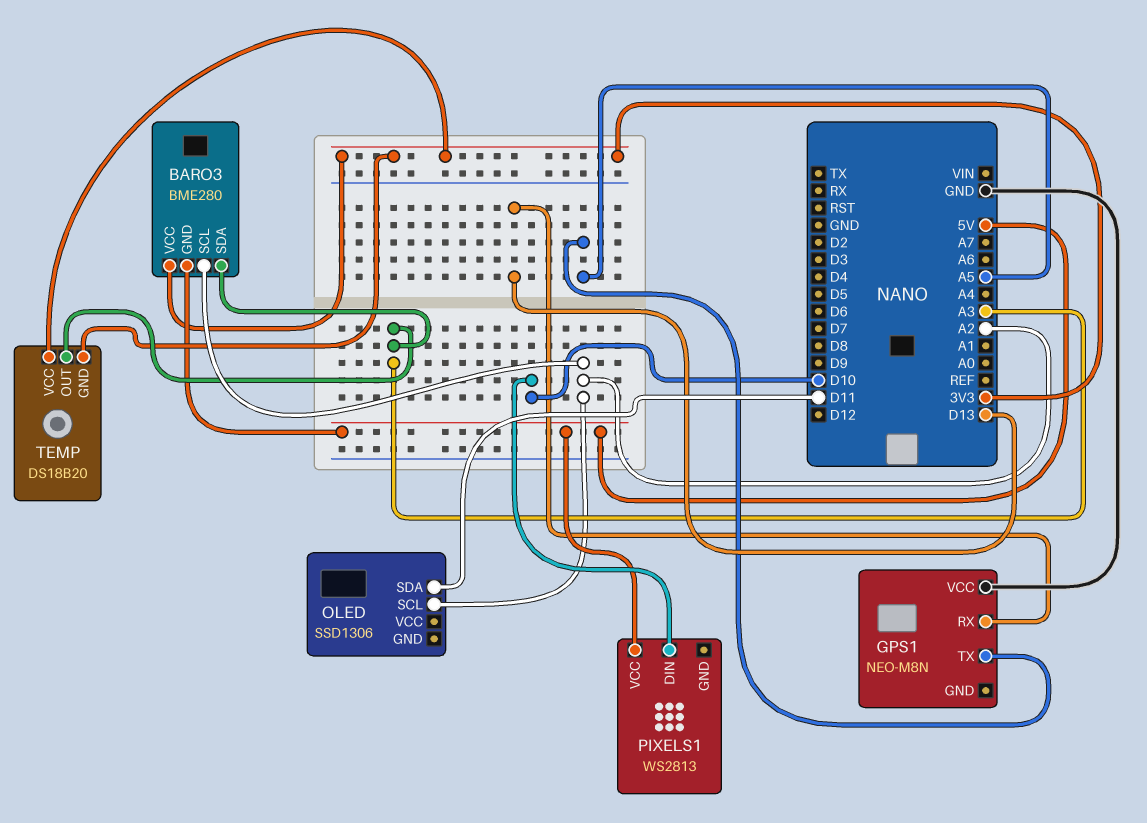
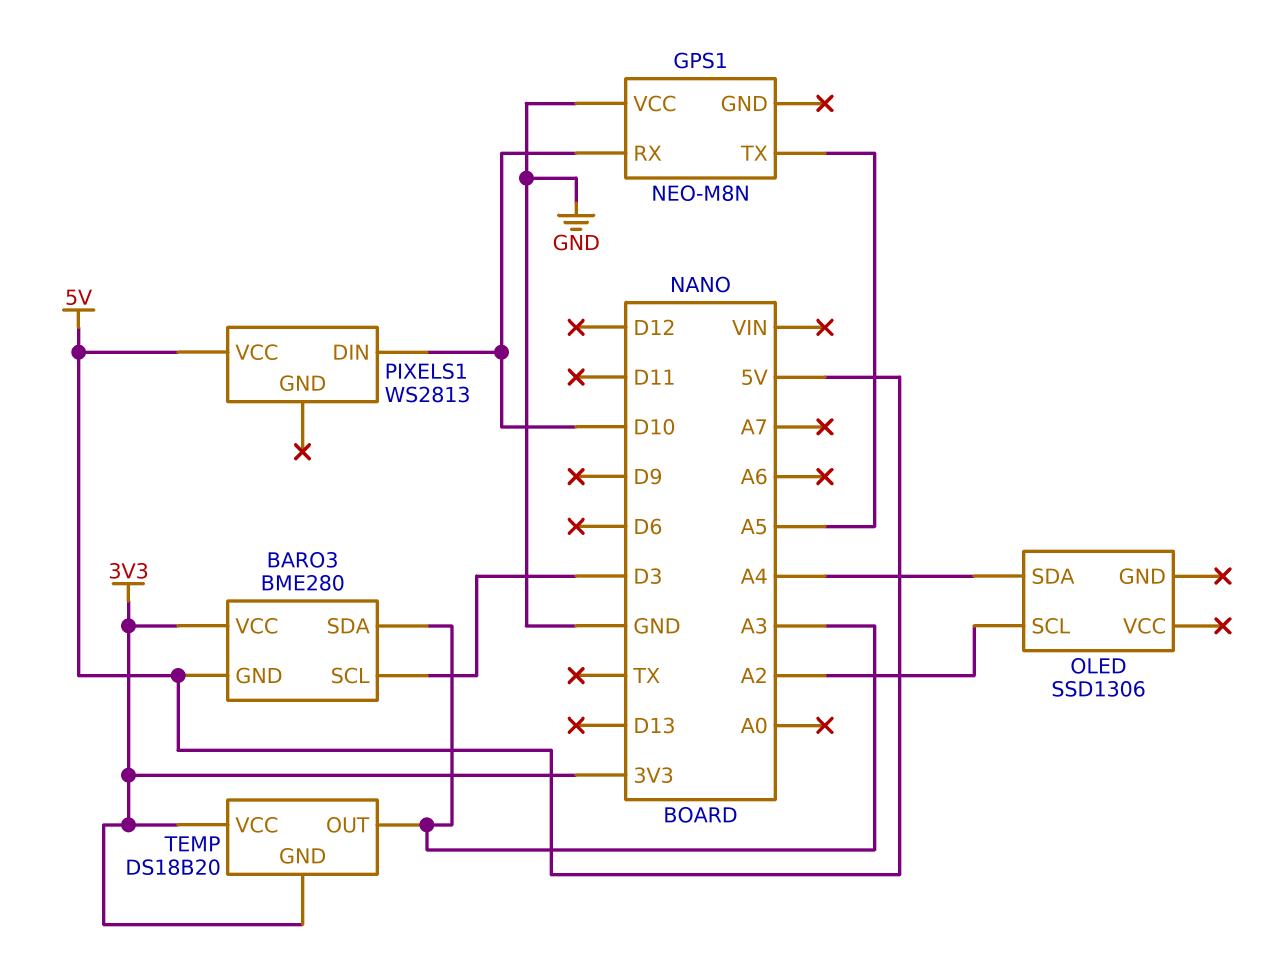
BARO3 pin SCL: A2 -> D3
GPS1 pin RX: D13 -> D10
OLED pin SDA: D11 -> A4

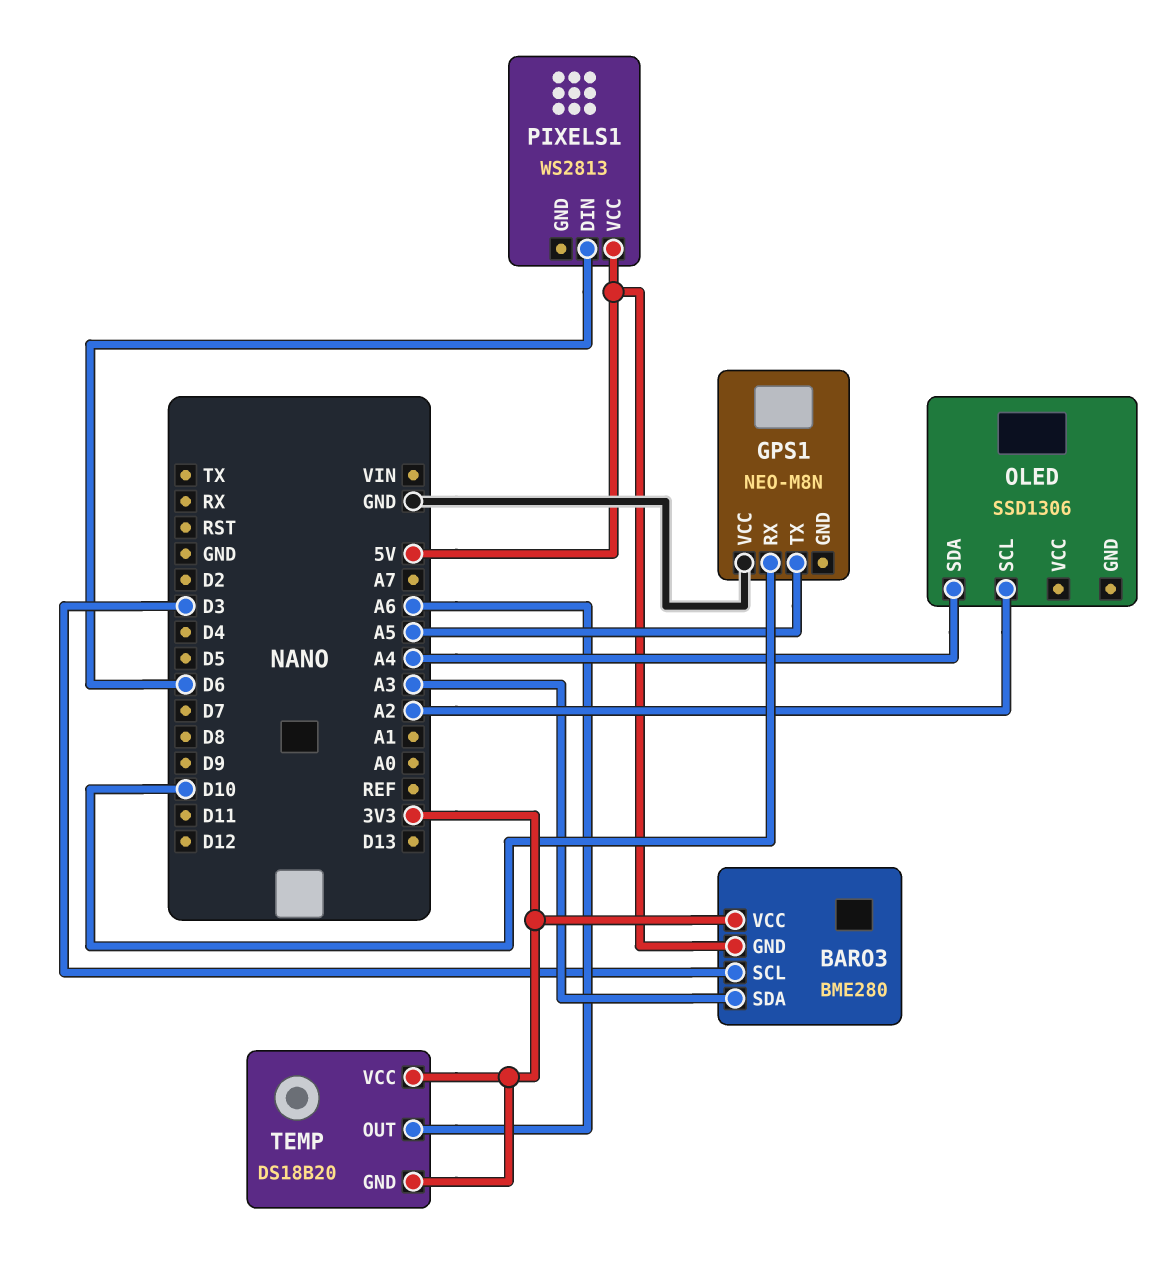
PIXELS1 pin DIN: D10 -> D6
TEMP pin OUT: A3 -> A6

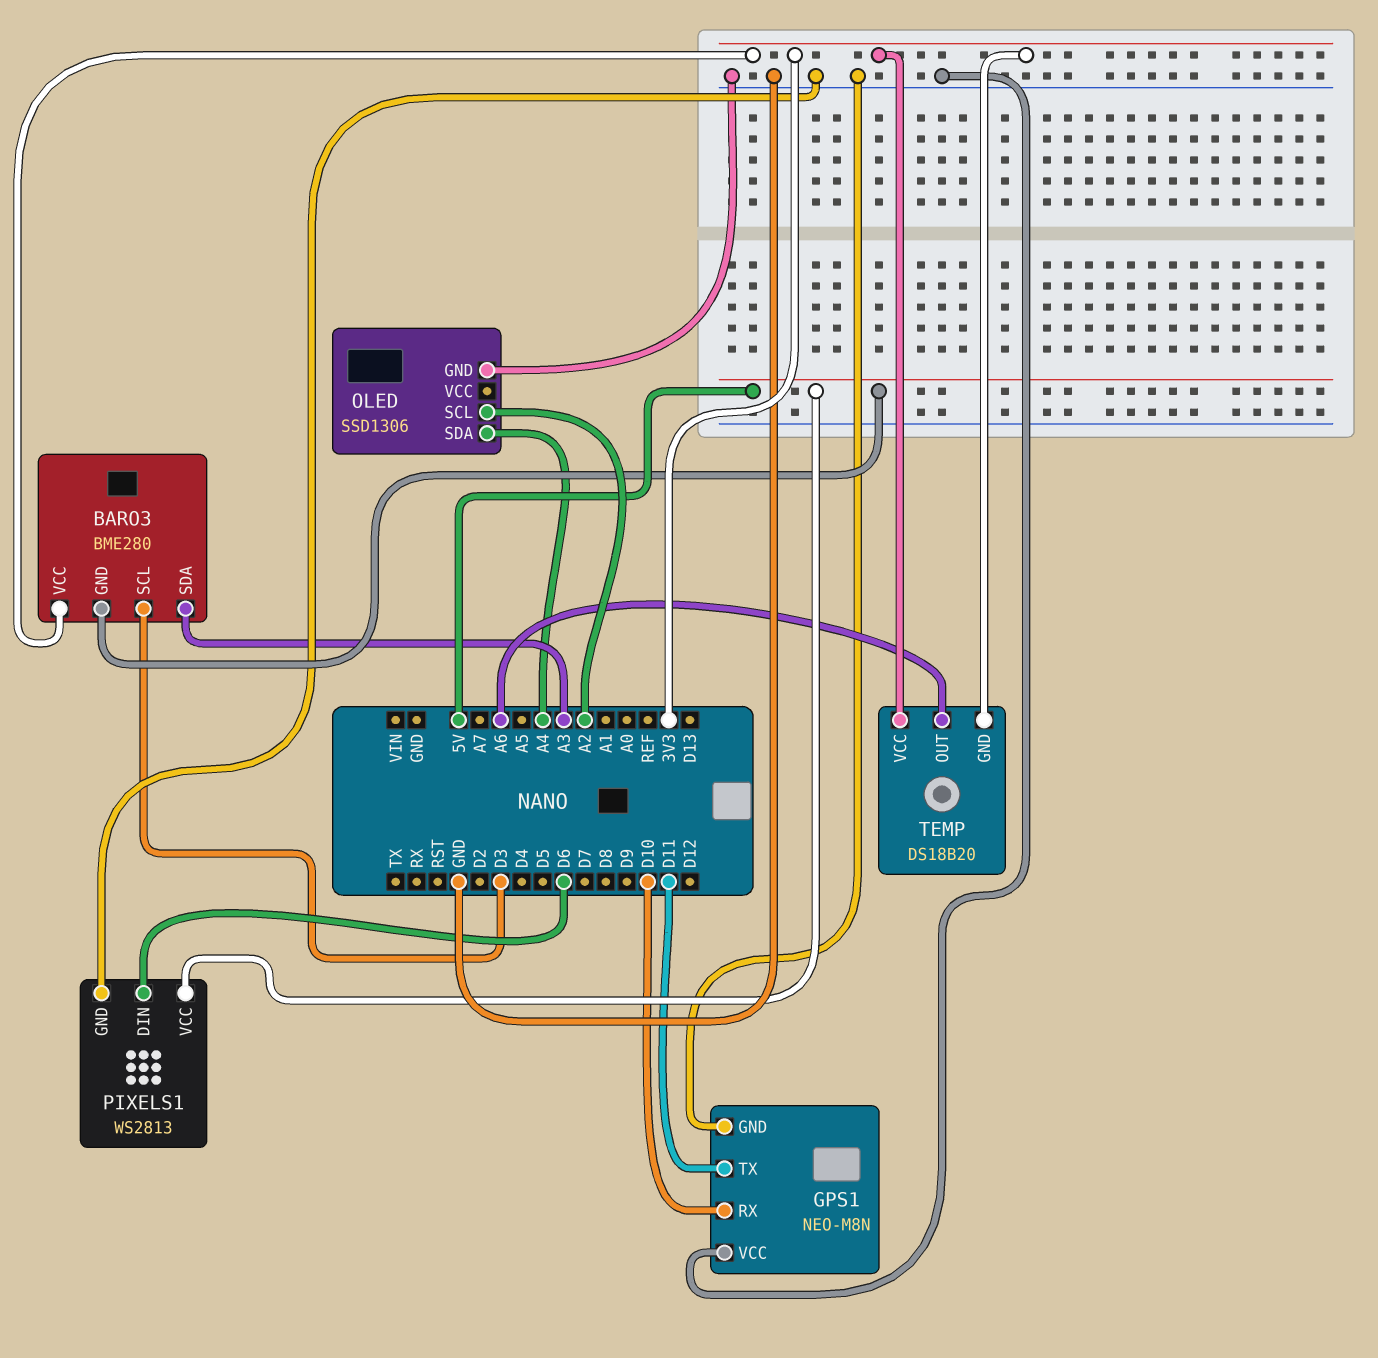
GPS1 pin GND: none -> GND
GPS1 pin TX: A5 -> D11
OLED pin GND: none -> GND
PIXELS1 pin GND: none -> GND

